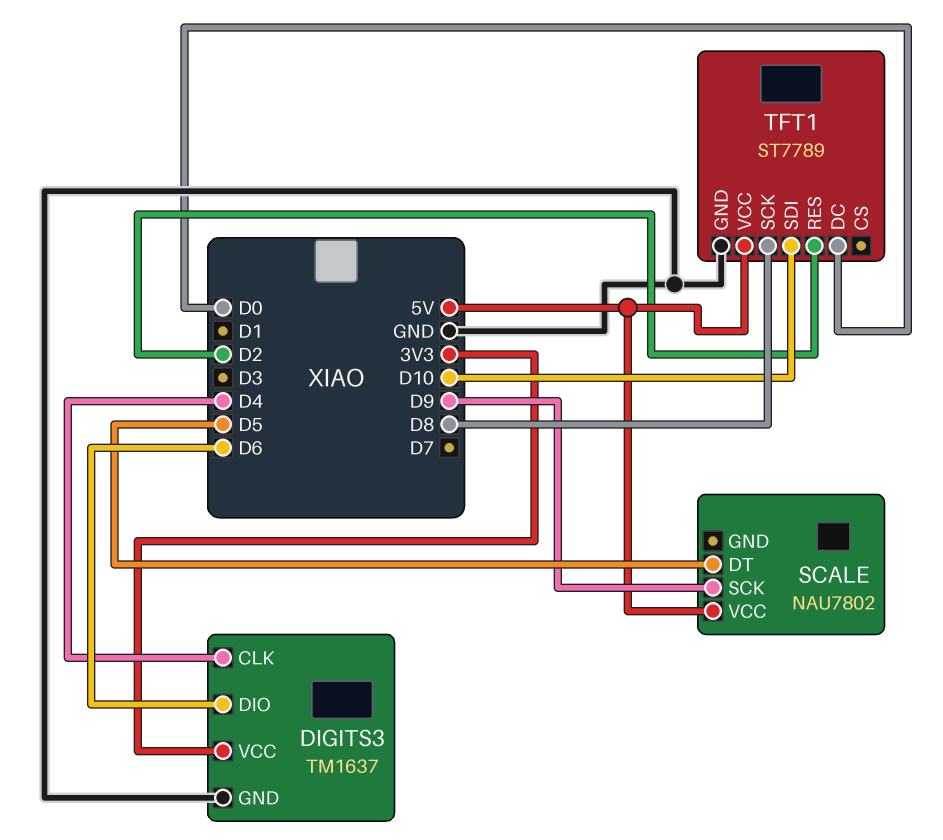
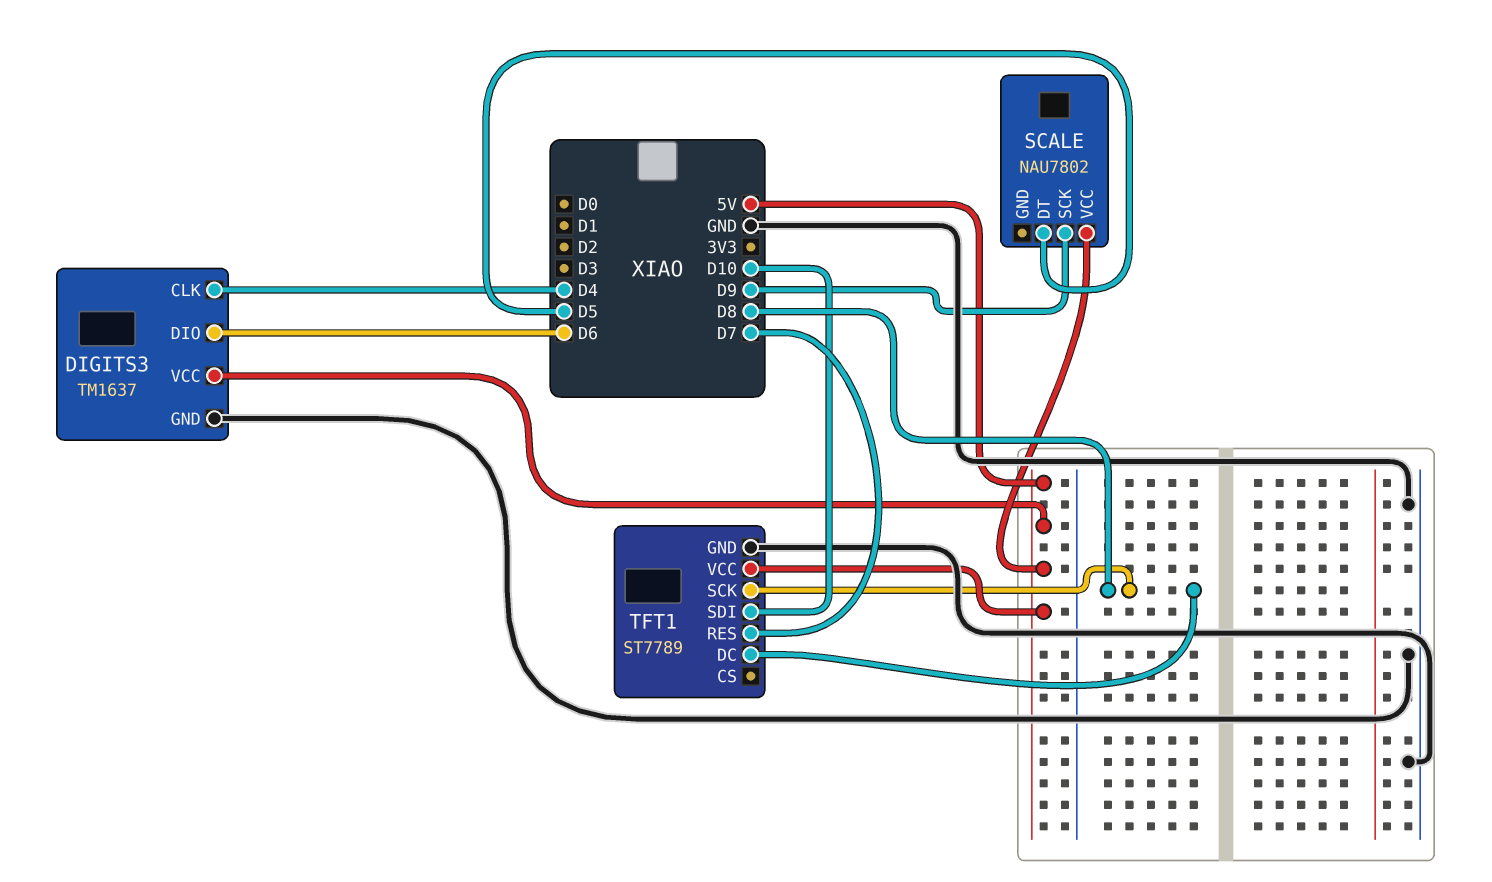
DIGITS3 pin VCC: 3V3 -> 5V
TFT1 pin DC: D0 -> D8
TFT1 pin RES: D2 -> D7

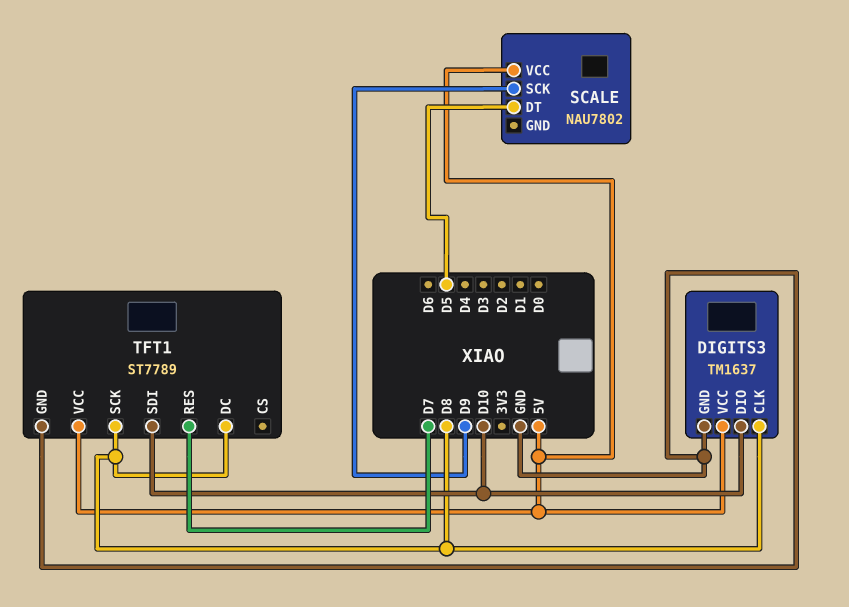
DIGITS3 pin CLK: D4 -> D8
DIGITS3 pin DIO: D6 -> D10

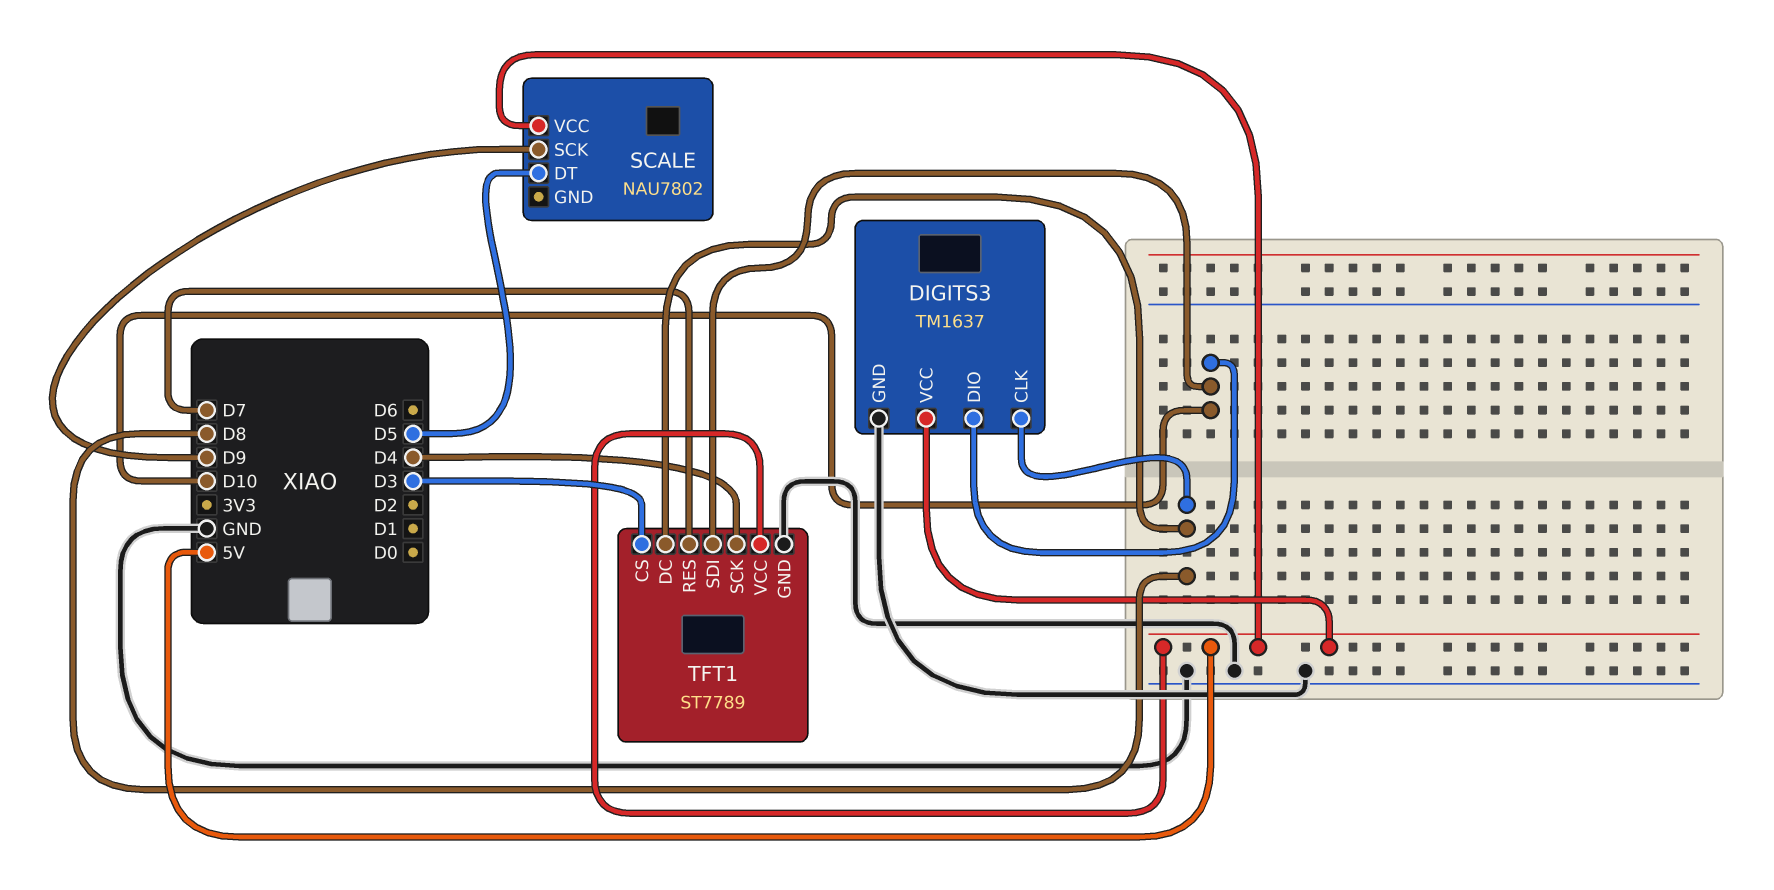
TFT1 pin CS: none -> D3
TFT1 pin SCK: D8 -> D4

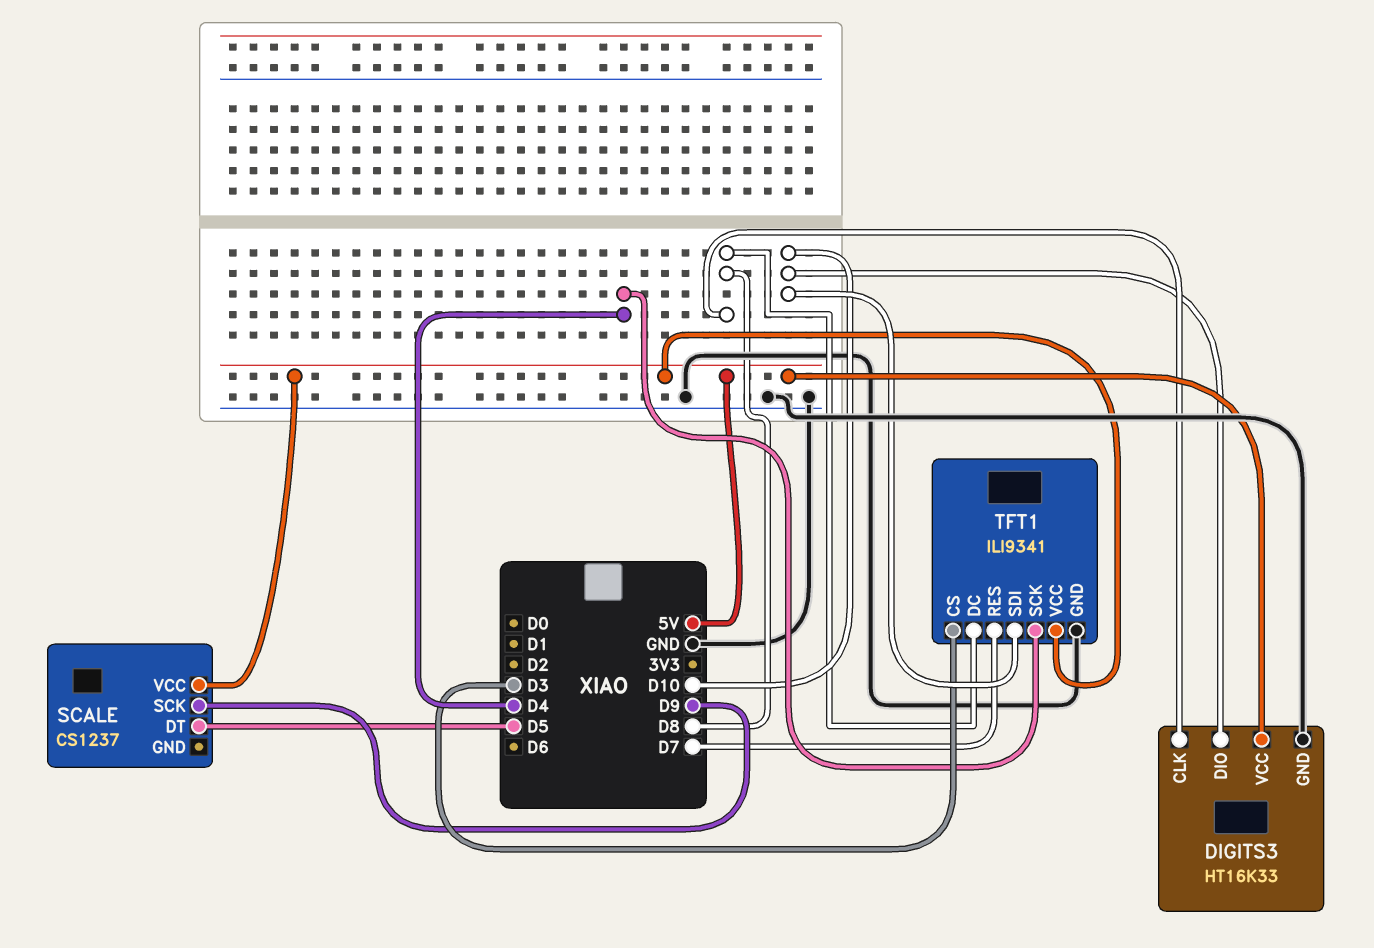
DIGITS3: TM1637 -> HT16K33
SCALE: NAU7802 -> CS1237
TFT1: ST7789 -> ILI9341

